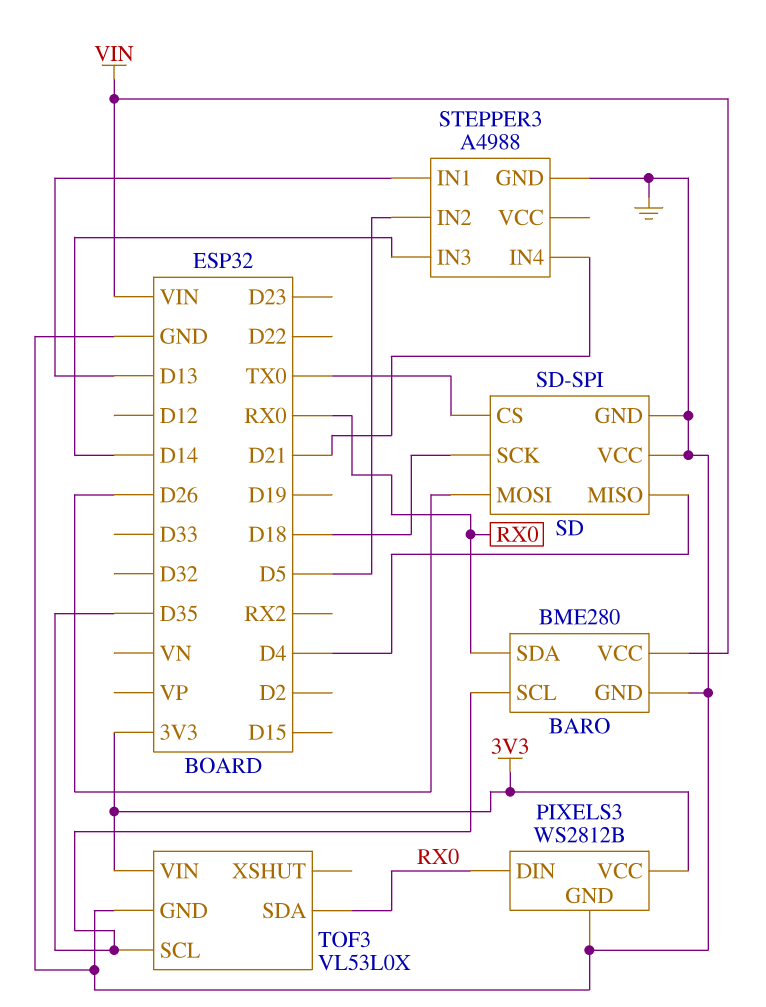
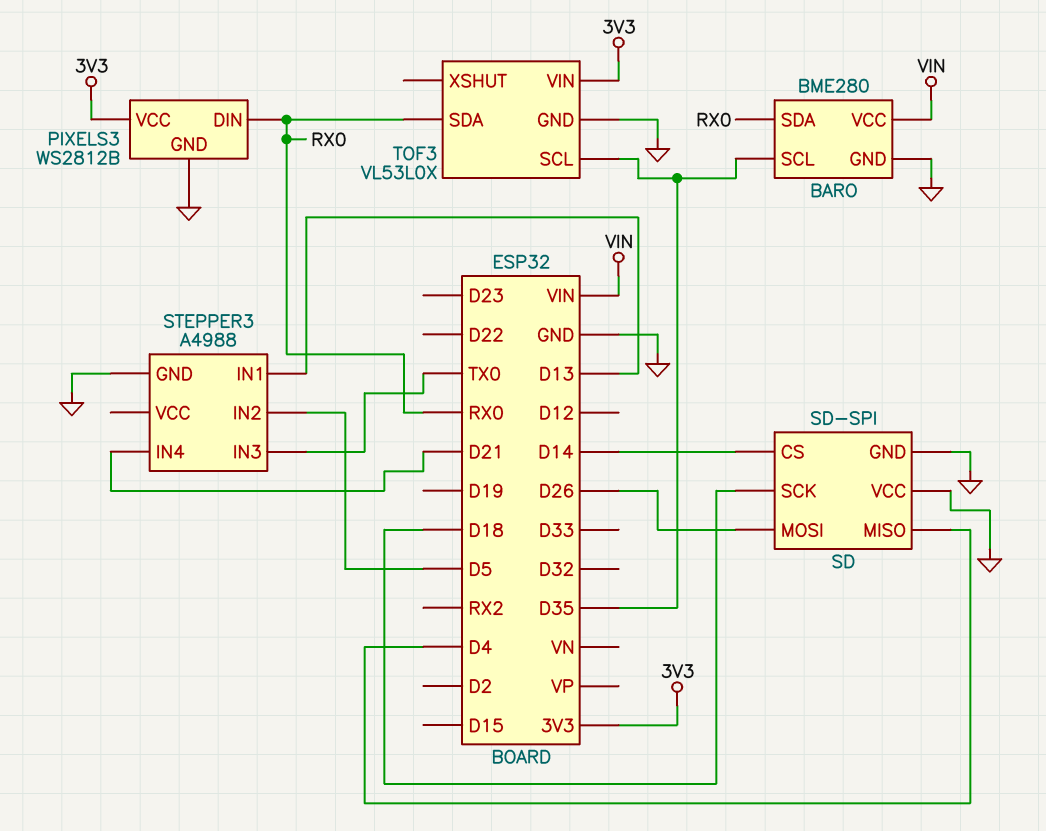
SD pin CS: TX0 -> D14
STEPPER3 pin IN3: D14 -> TX0

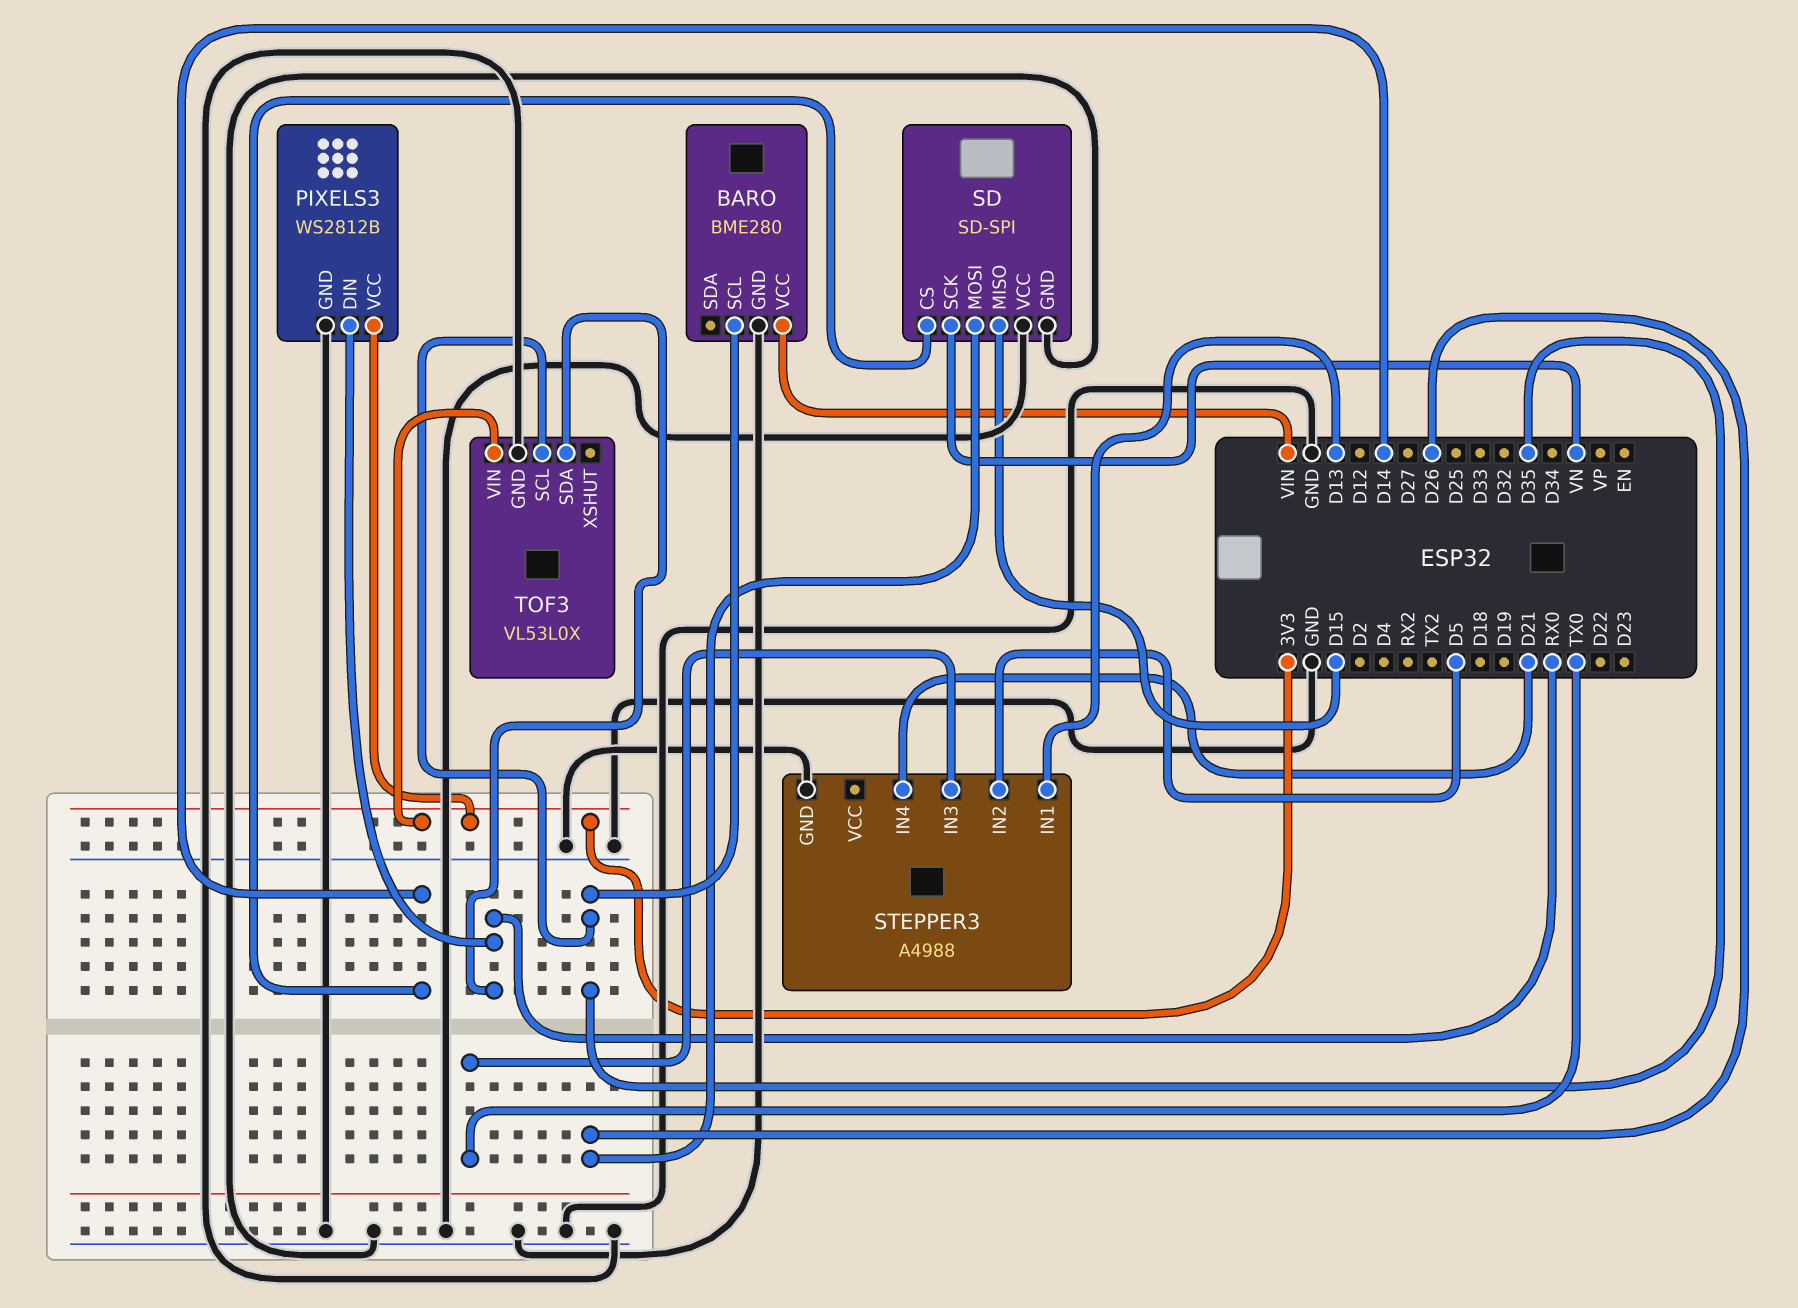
BARO pin SDA: RX0 -> none
SD pin MISO: D4 -> D15
SD pin SCK: D18 -> VN

